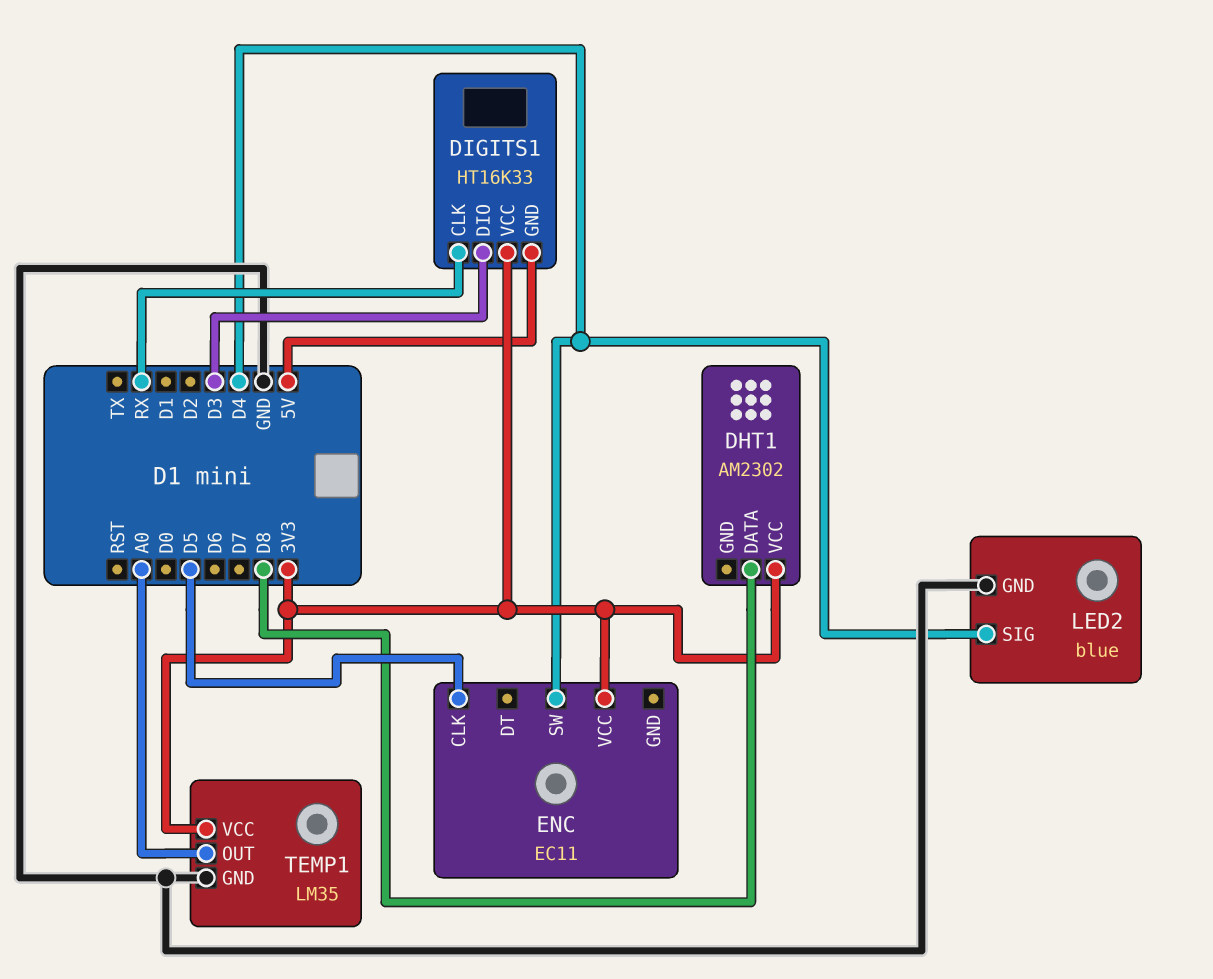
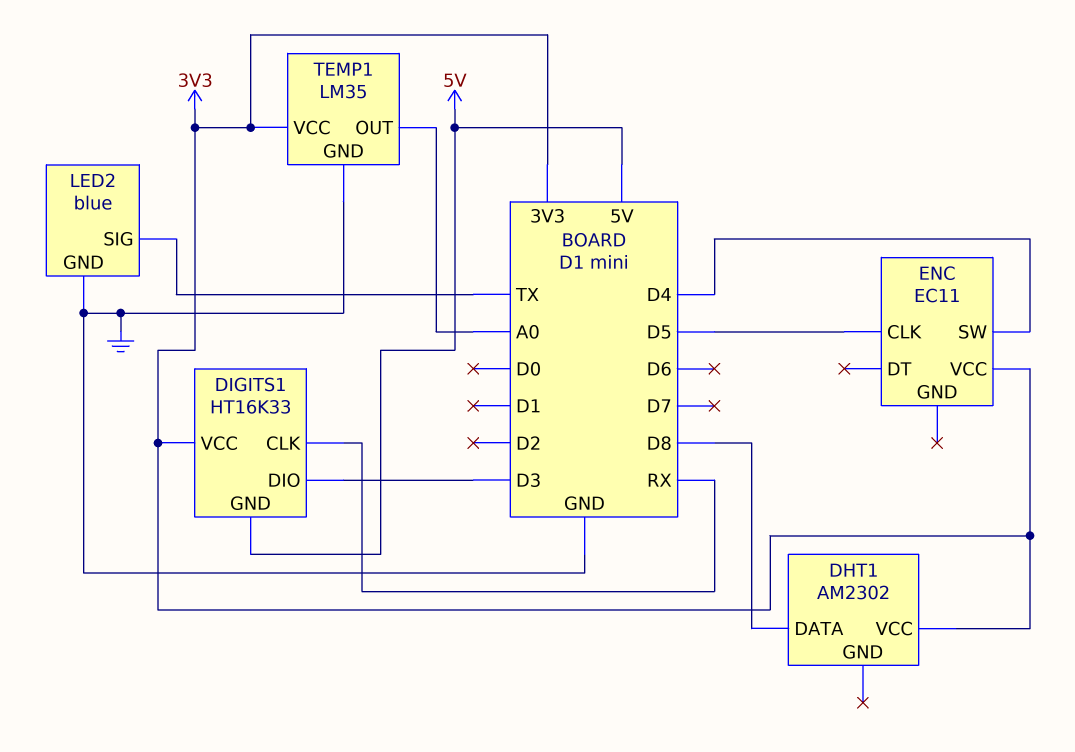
LED2 pin SIG: D4 -> TX

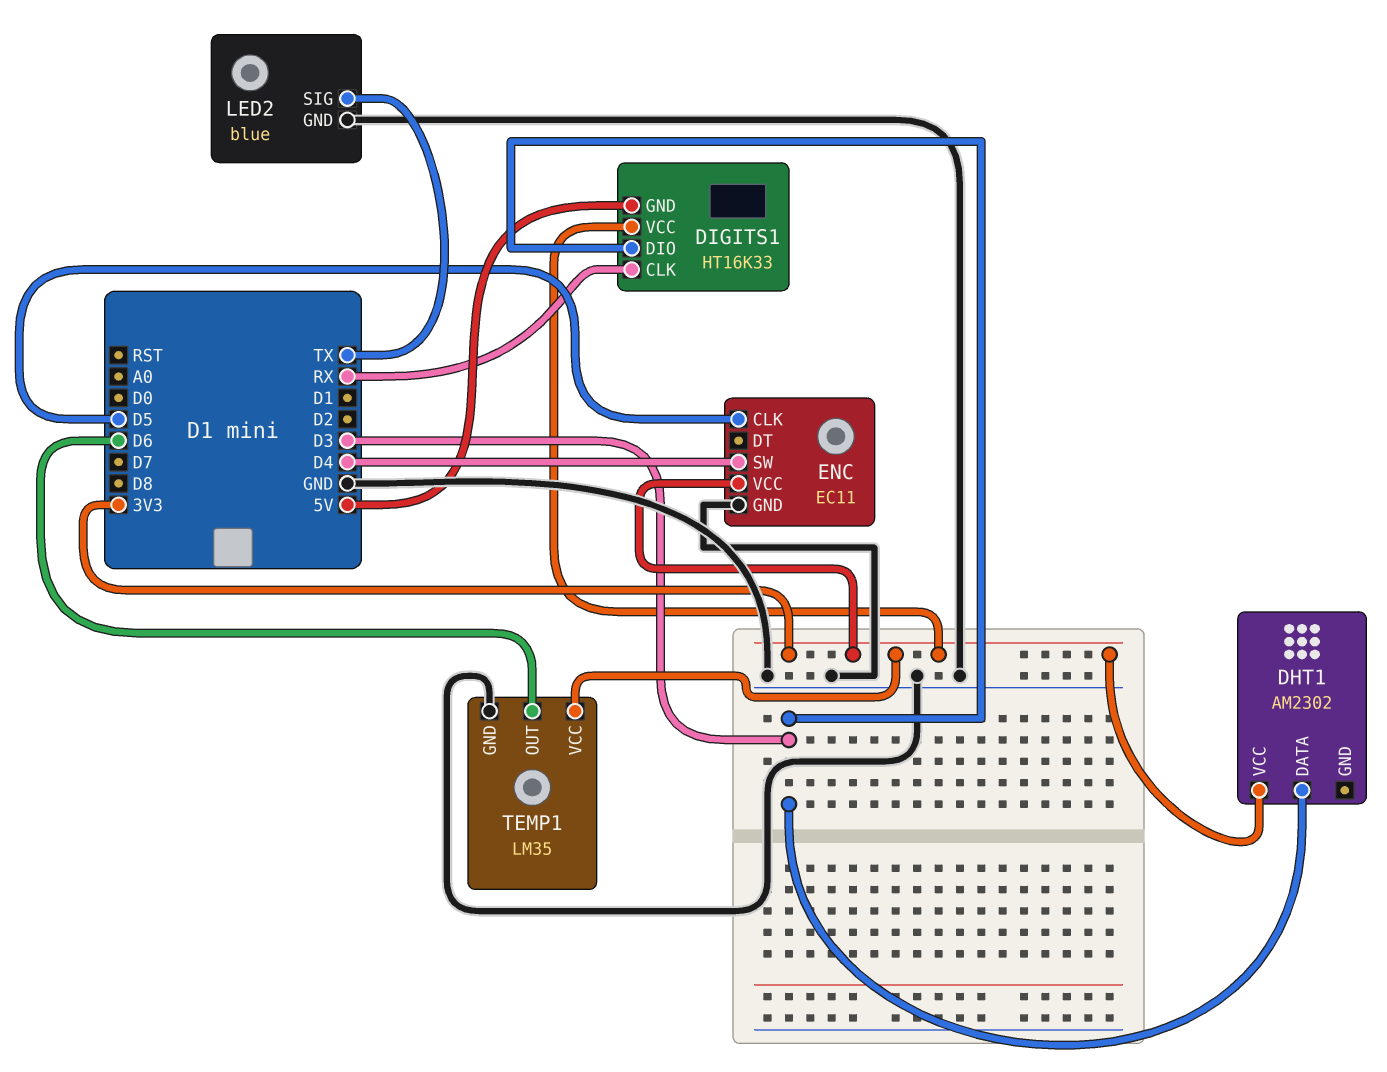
DHT1 pin DATA: D8 -> D3
ENC pin GND: none -> GND
TEMP1 pin OUT: A0 -> D6

